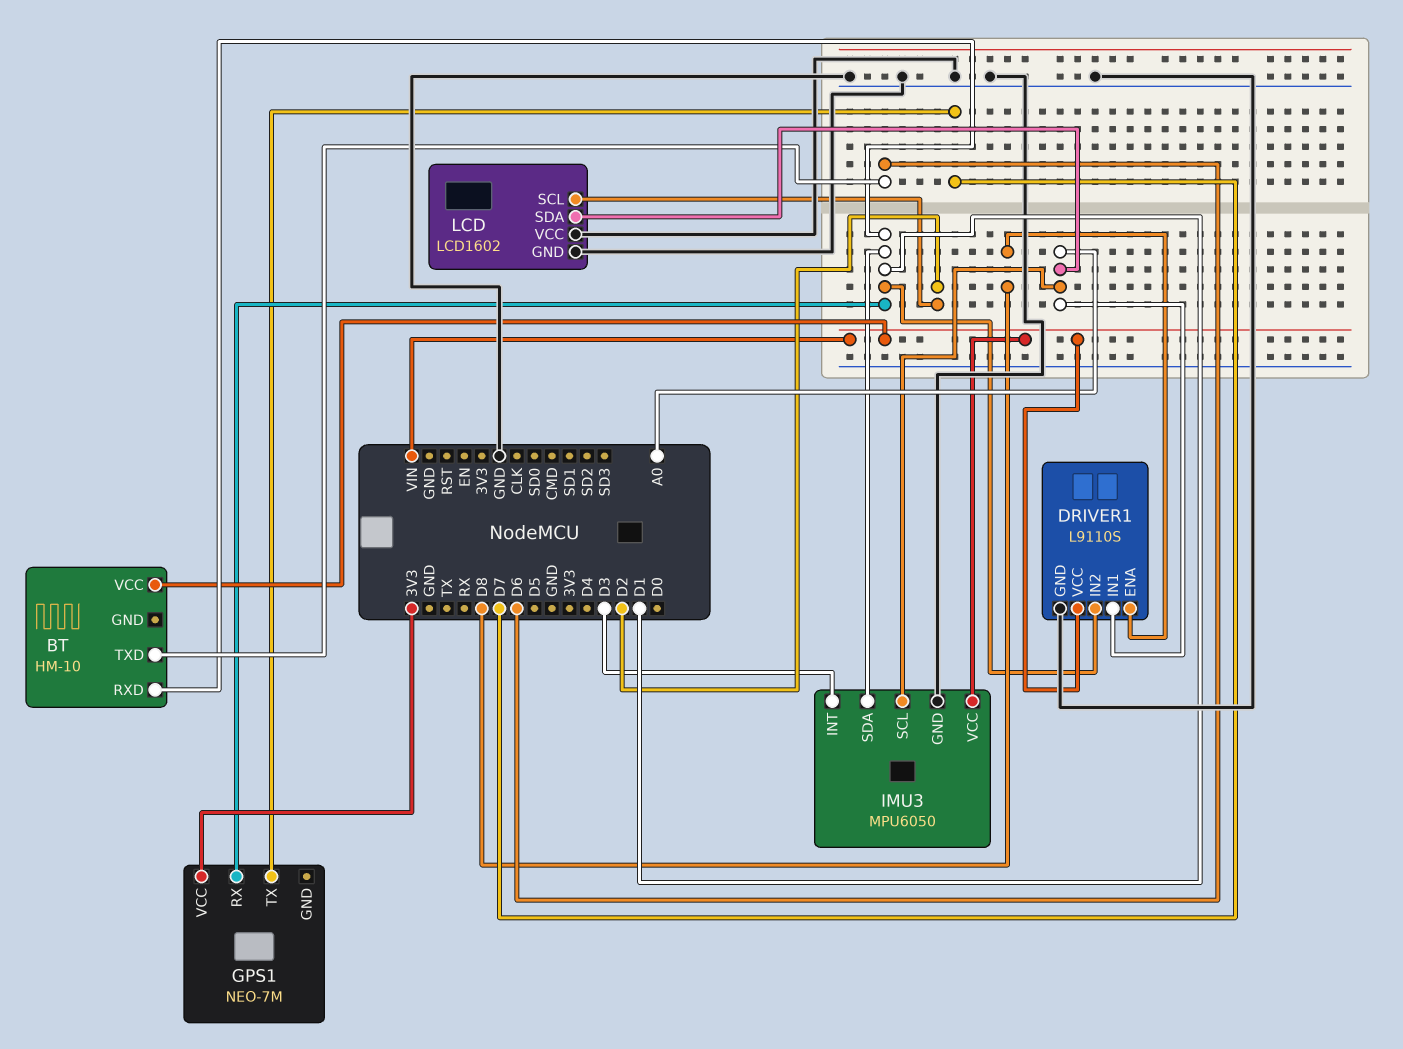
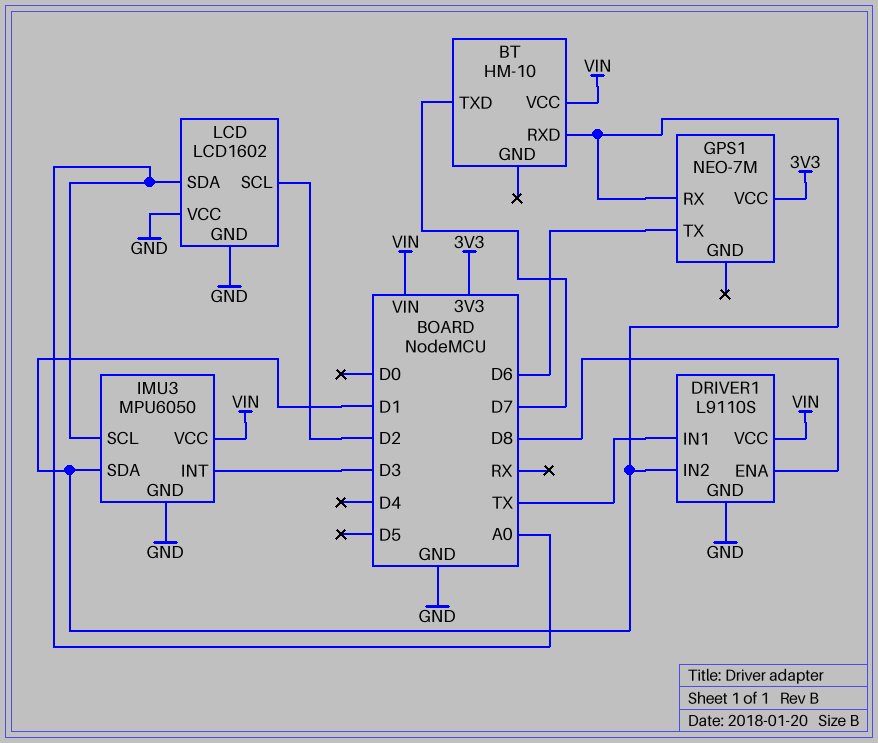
BT pin TXD: D6 -> D7
DRIVER1 pin IN1: A0 -> TX
GPS1 pin TX: D7 -> D6

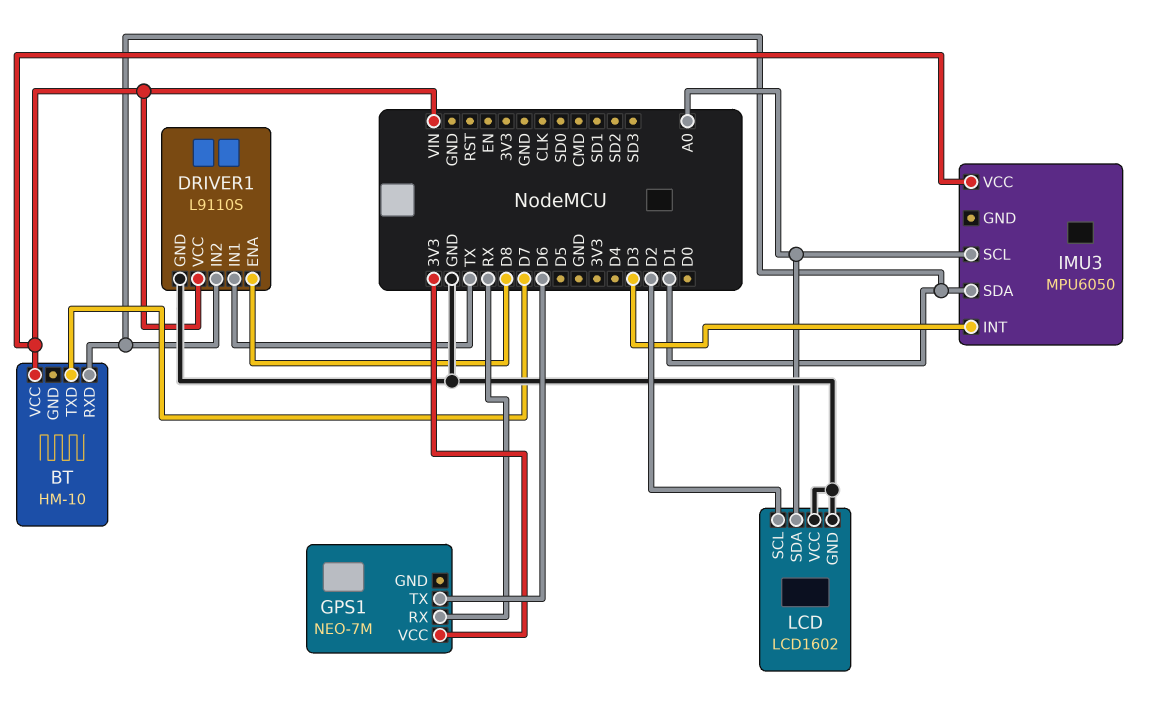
GPS1 pin RX: D1 -> RX
IMU3 pin GND: GND -> none

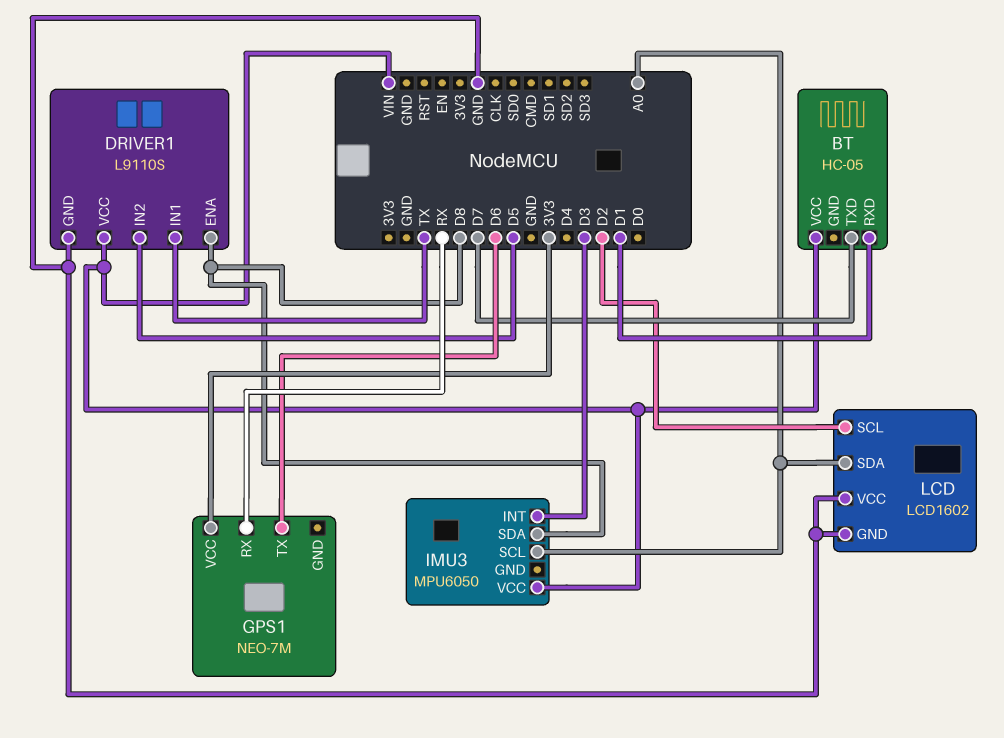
BT: HM-10 -> HC-05
DRIVER1 pin IN2: D1 -> D5
IMU3 pin SDA: D1 -> D8

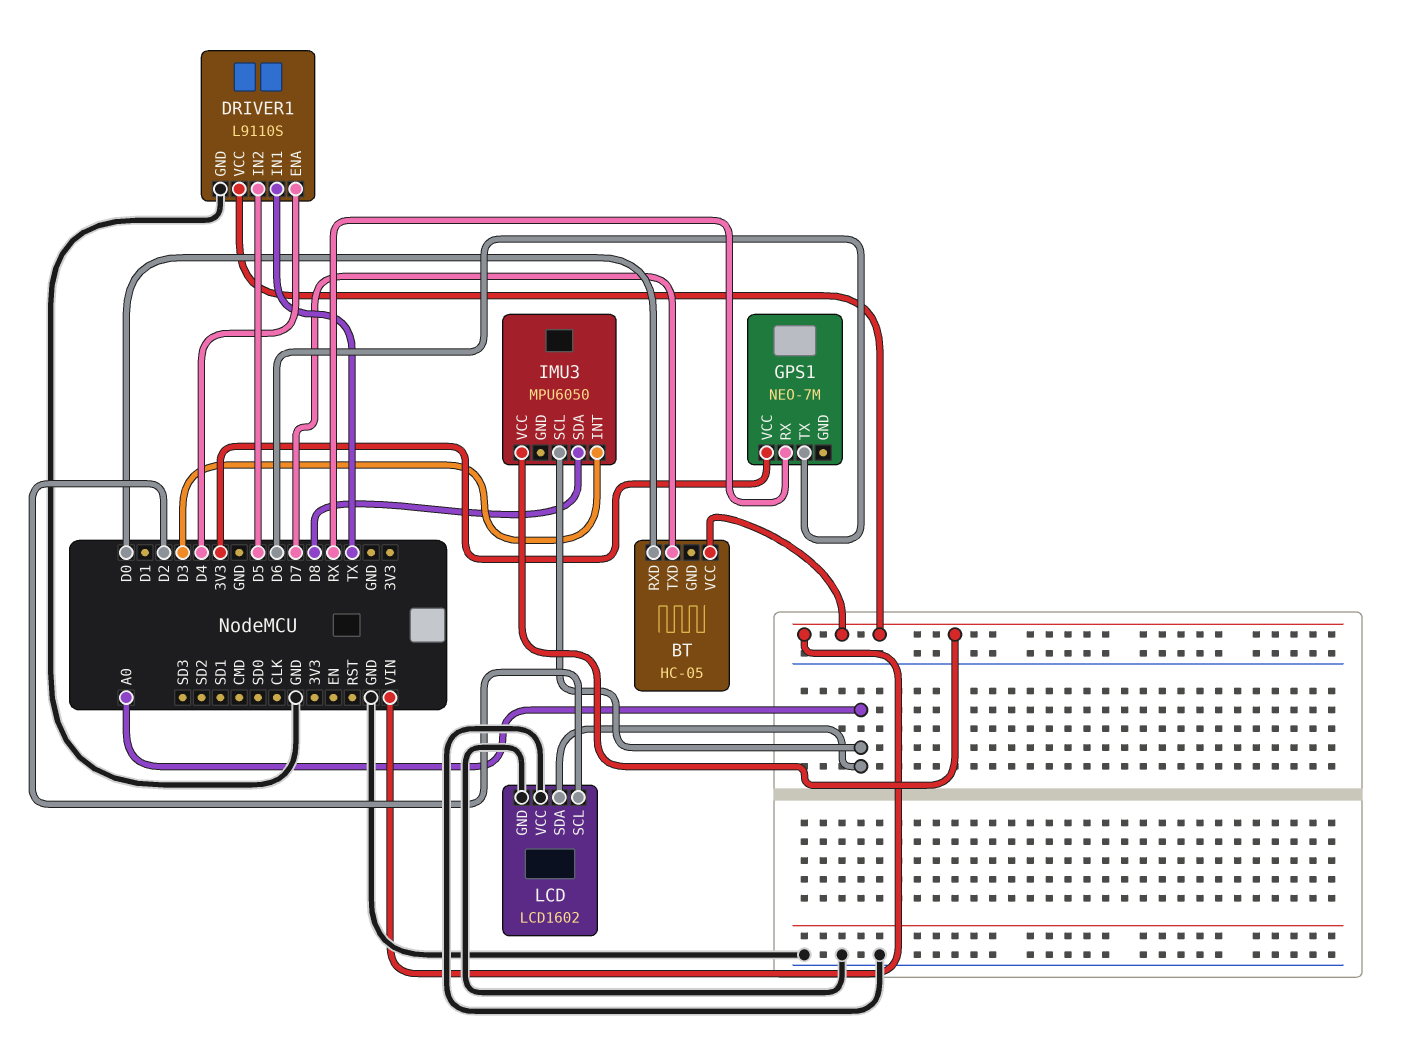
BT pin RXD: D1 -> D0
DRIVER1 pin ENA: D8 -> D4

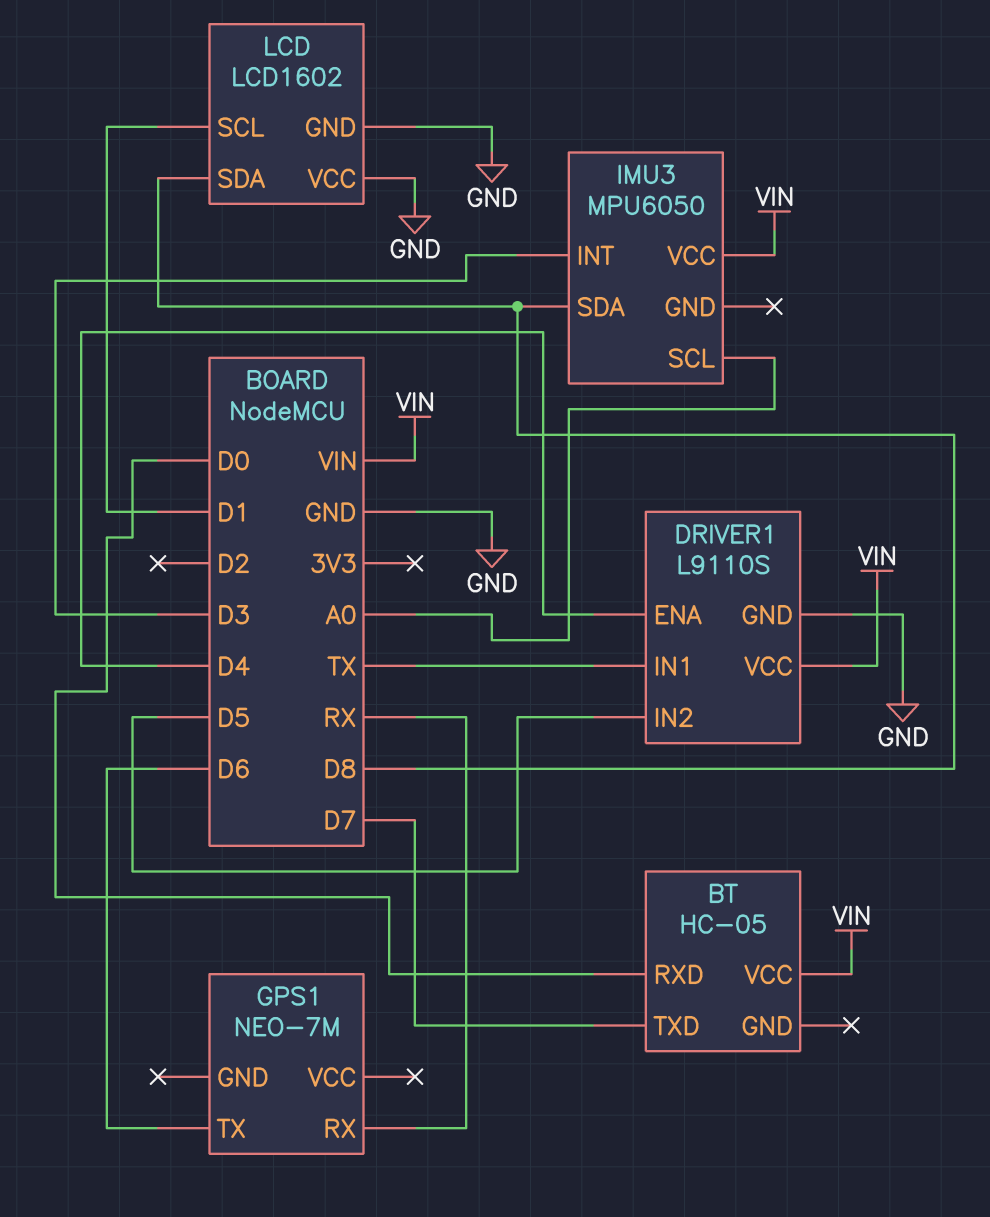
GPS1 pin VCC: 3V3 -> none
LCD pin SCL: D2 -> D1
LCD pin SDA: A0 -> D8

